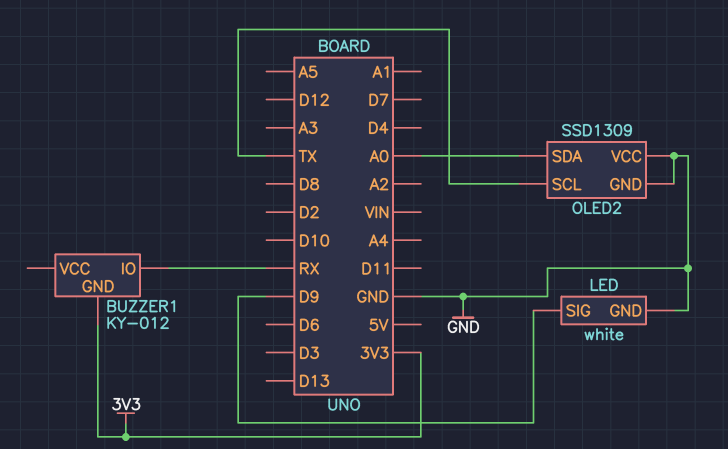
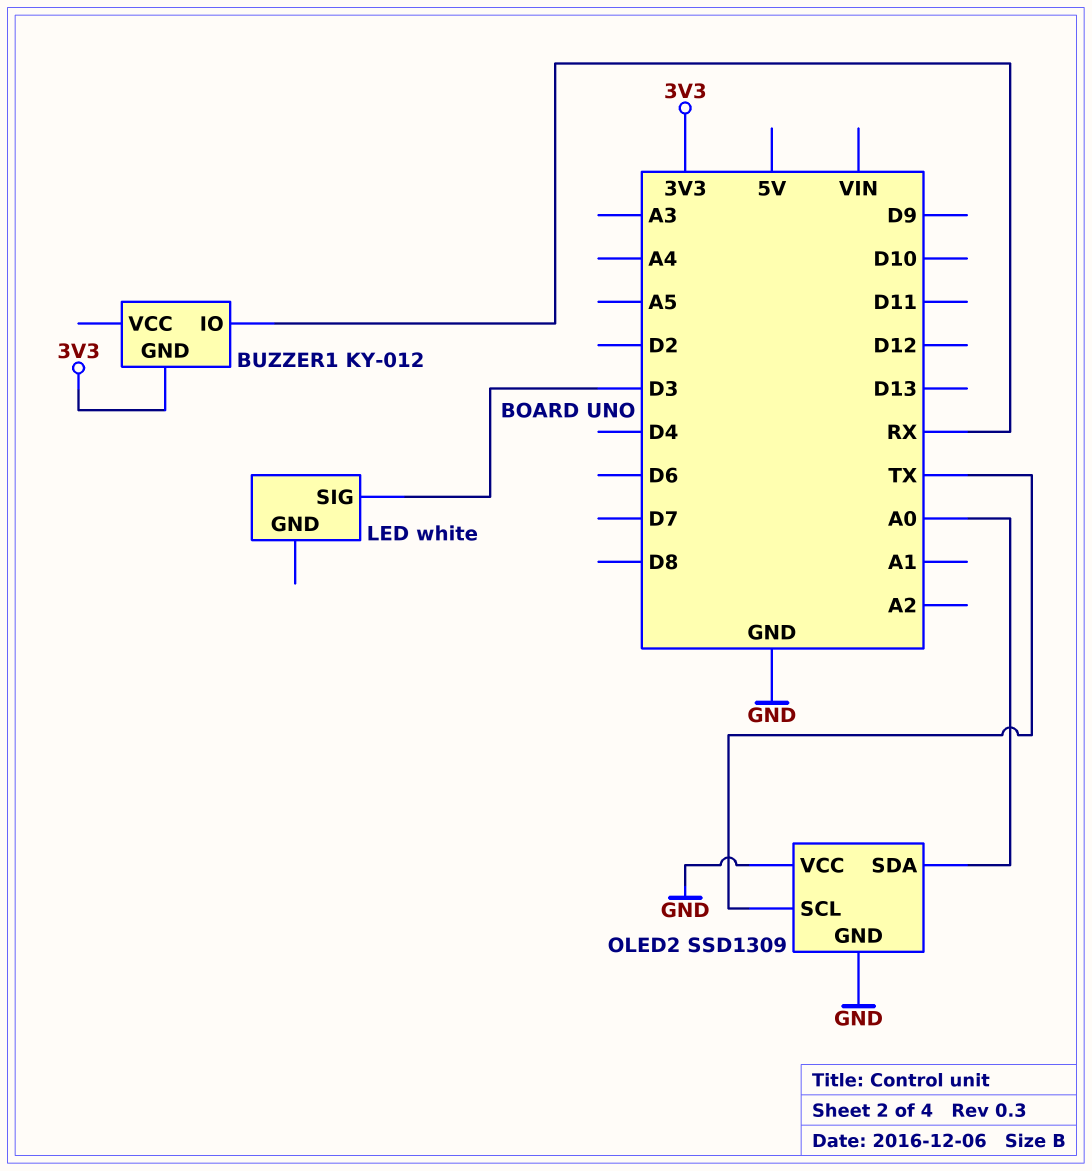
LED pin GND: GND -> none
LED pin SIG: D9 -> D3

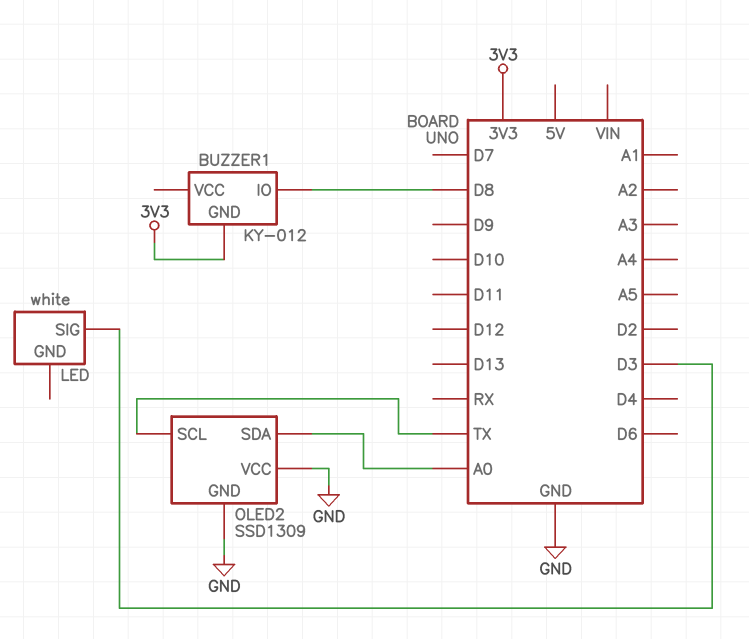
BUZZER1 pin IO: RX -> D8

